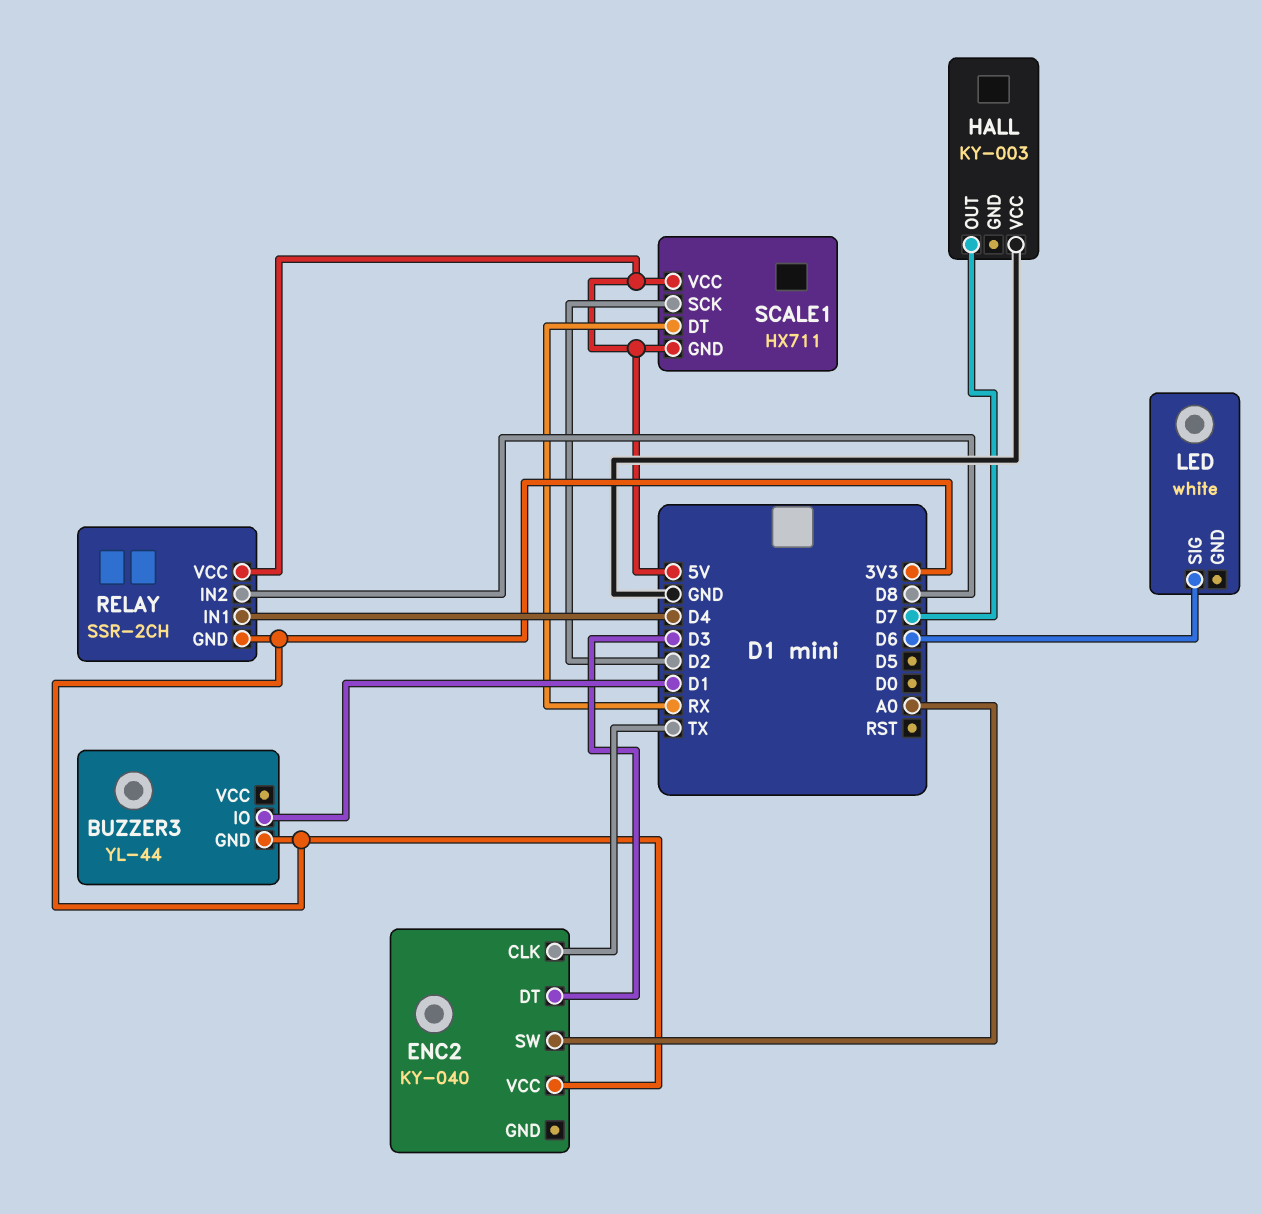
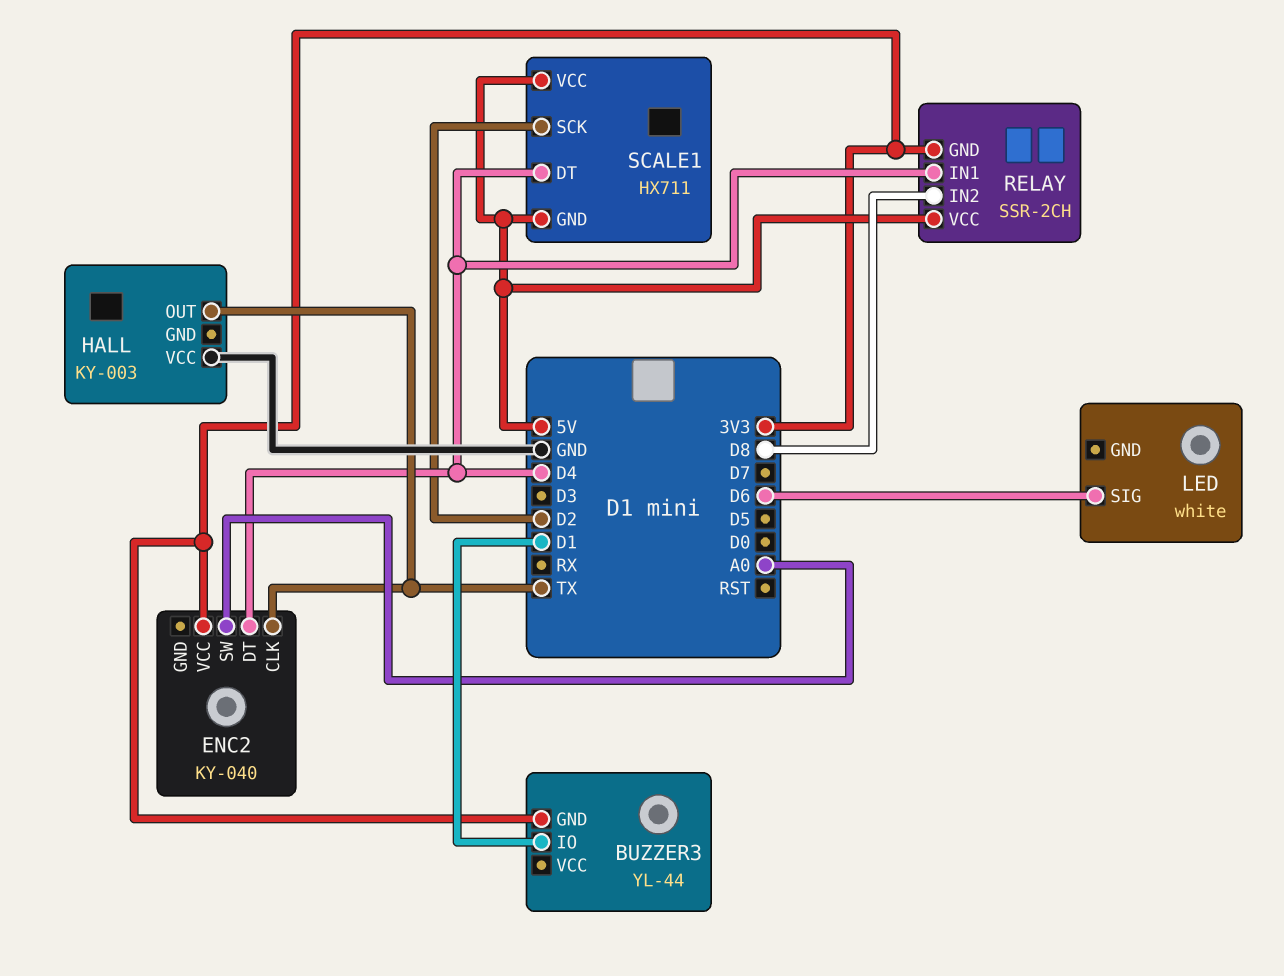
ENC2 pin DT: D3 -> D4
HALL pin OUT: D7 -> TX
SCALE1 pin DT: RX -> D4

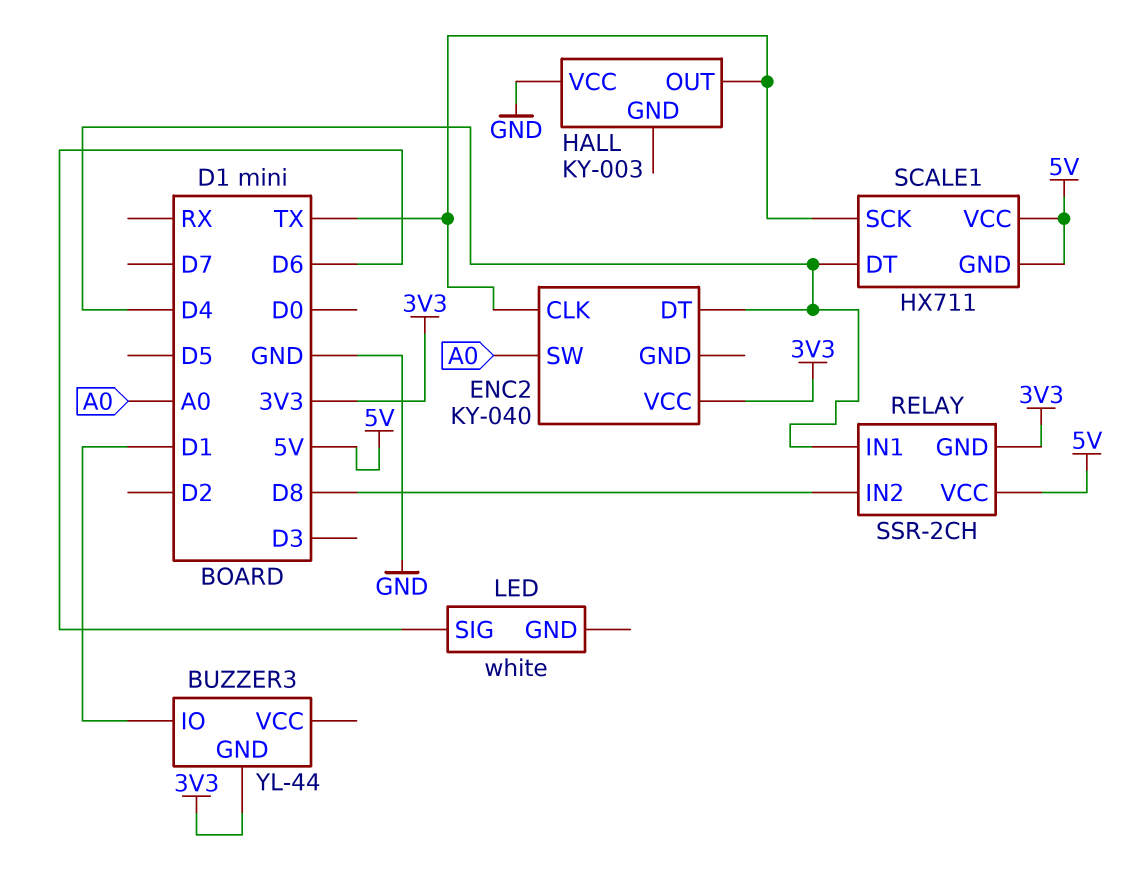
SCALE1 pin SCK: D2 -> TX

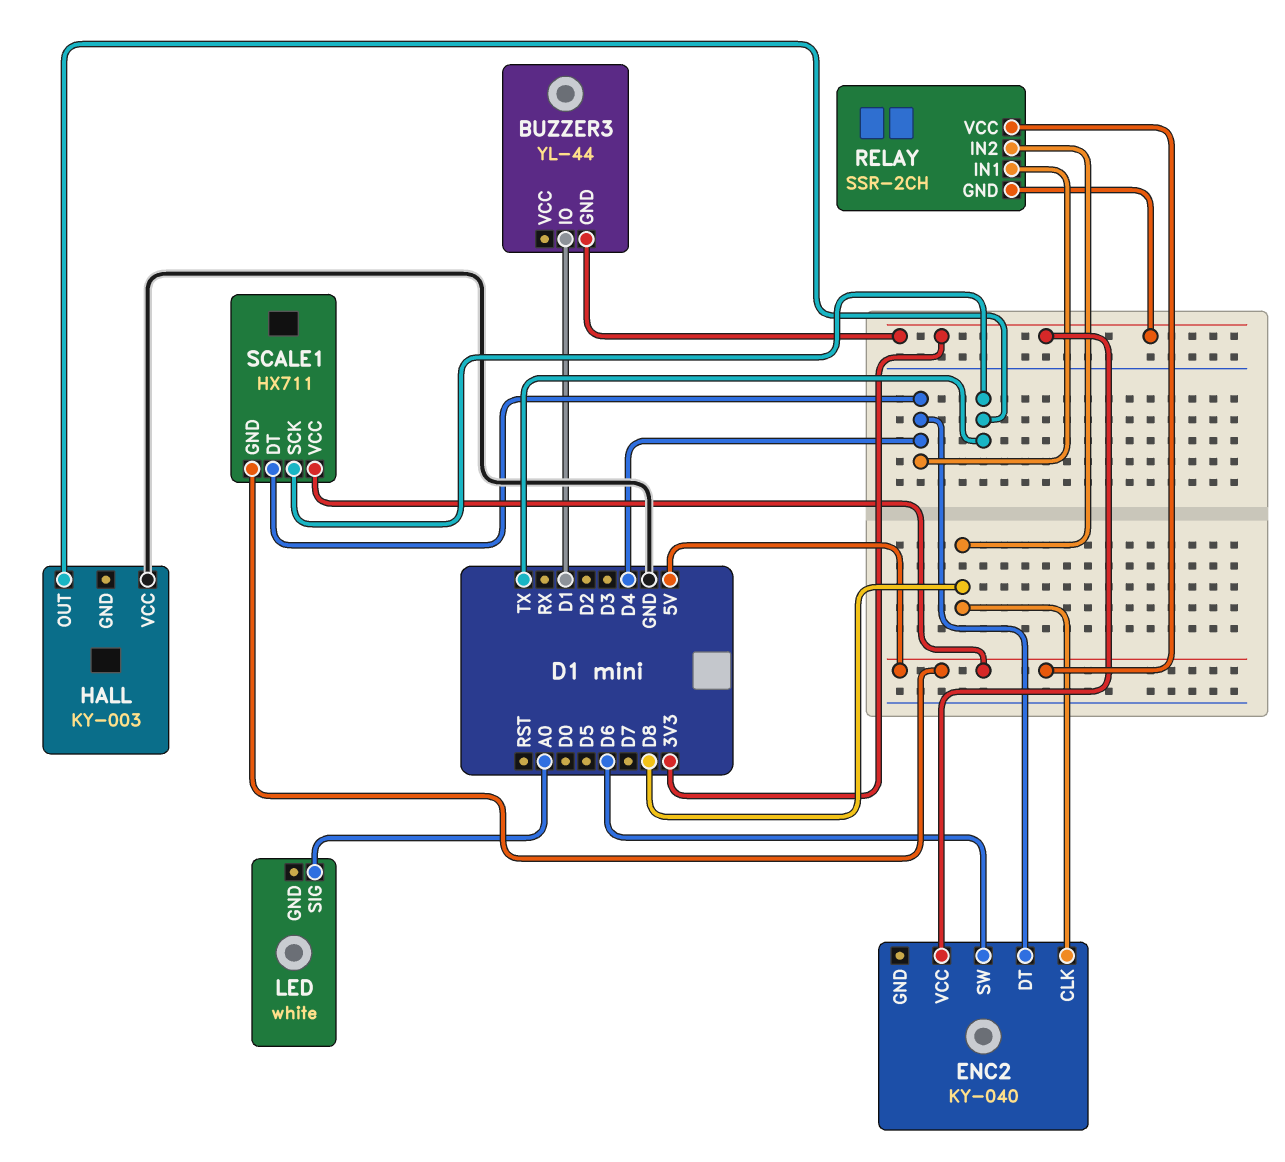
ENC2 pin CLK: TX -> D8
ENC2 pin SW: A0 -> D6
LED pin SIG: D6 -> A0

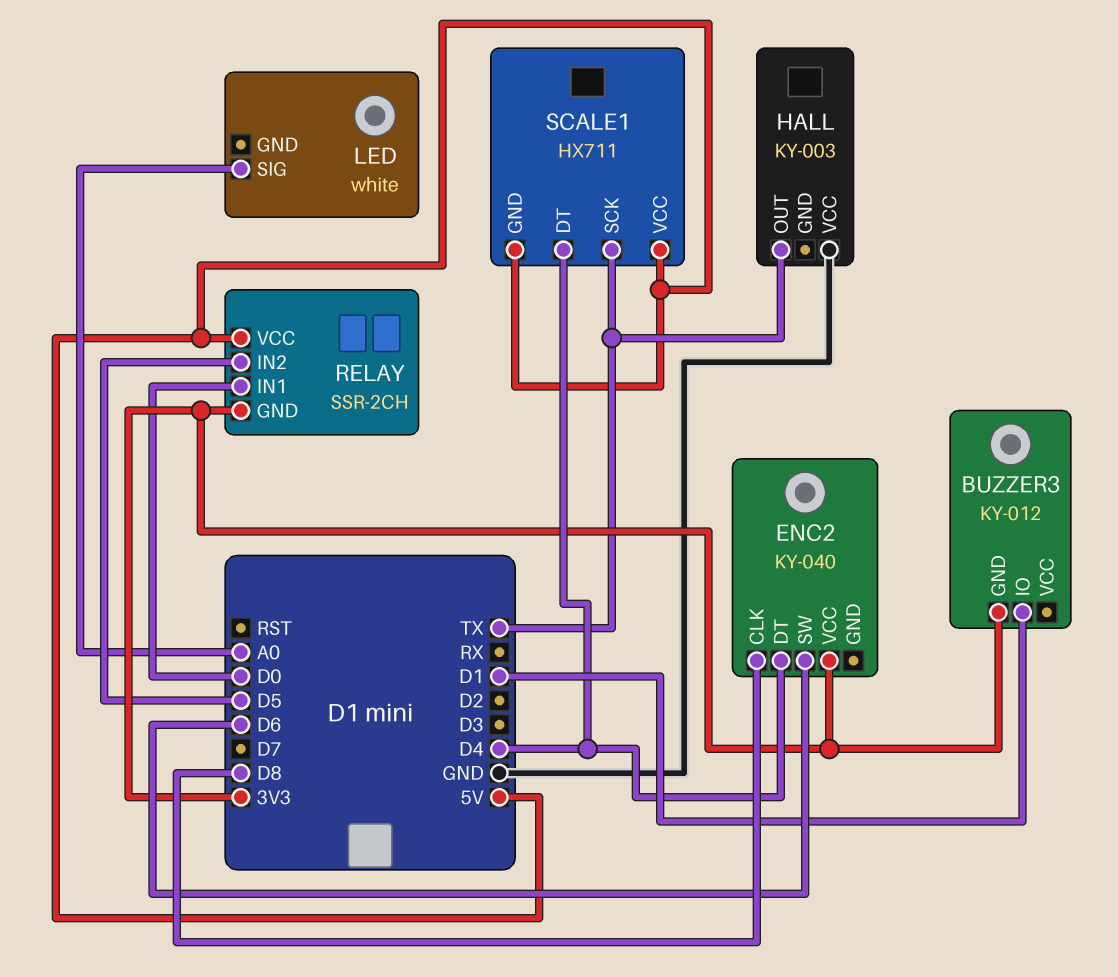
BUZZER3: YL-44 -> KY-012
RELAY pin IN1: D4 -> D0
RELAY pin IN2: D8 -> D5

